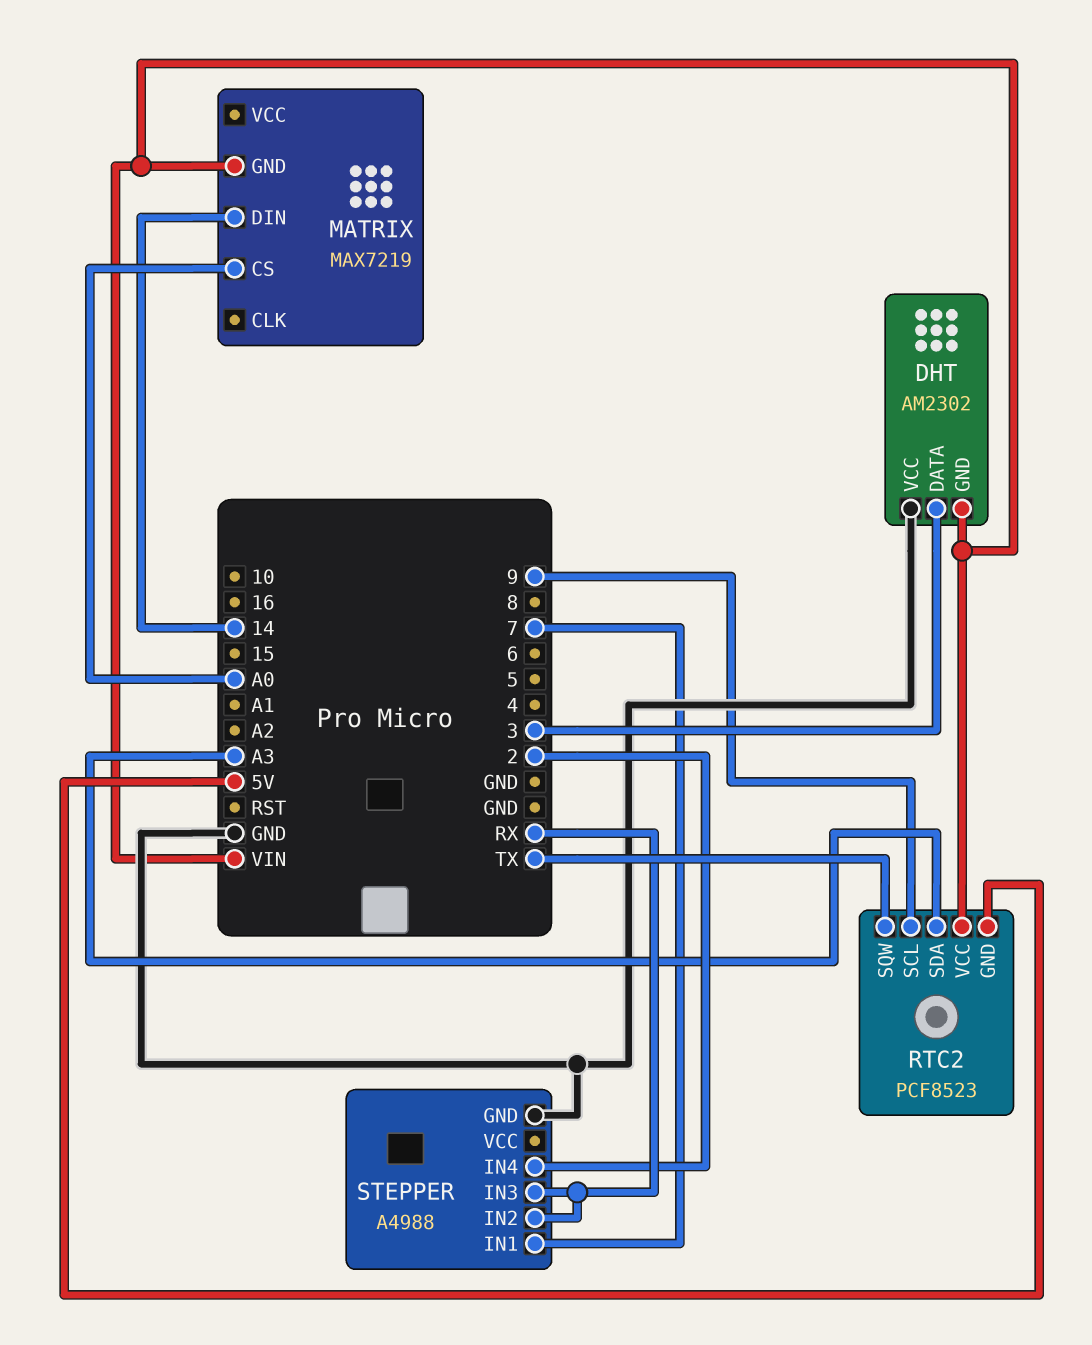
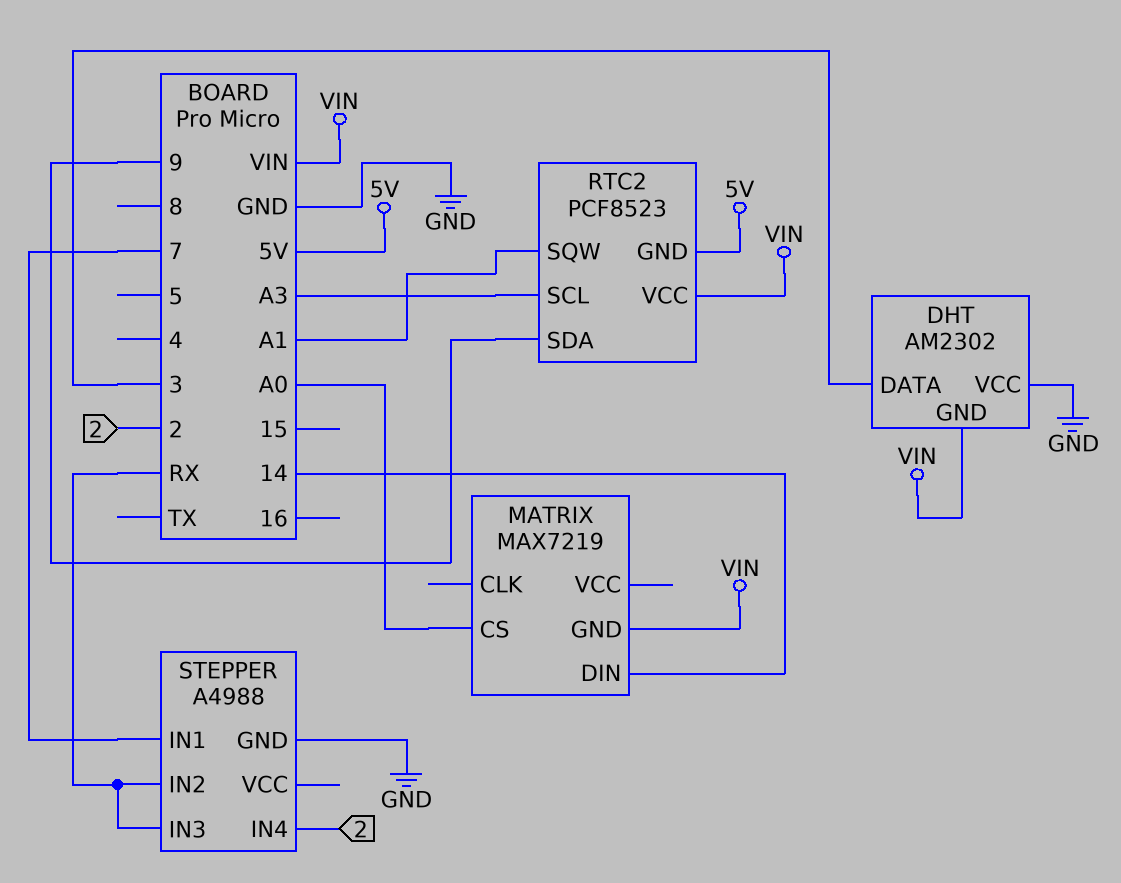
RTC2 pin SCL: 9 -> A3
RTC2 pin SDA: A3 -> 9
RTC2 pin SQW: TX -> A1

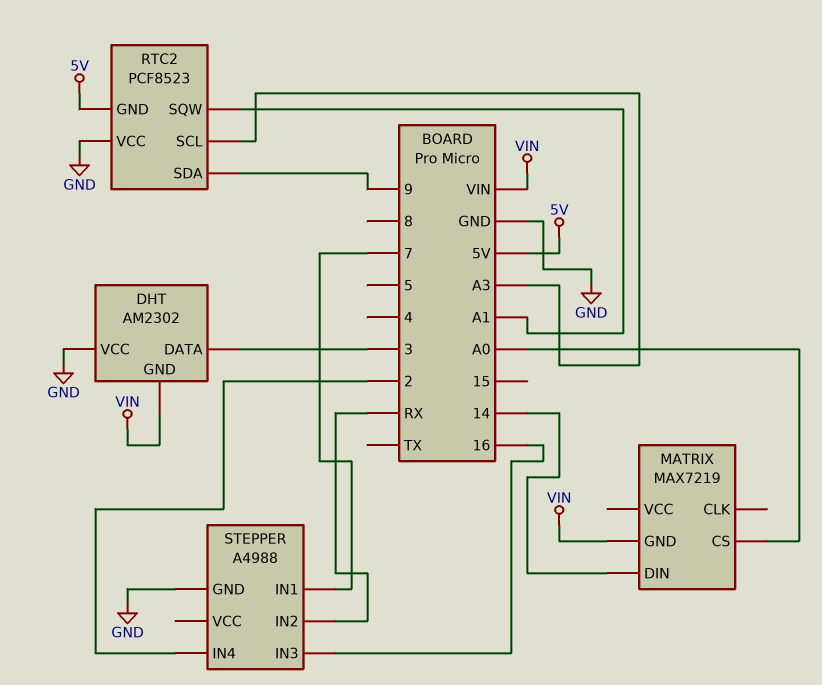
RTC2 pin VCC: VIN -> GND
STEPPER pin IN3: RX -> 16

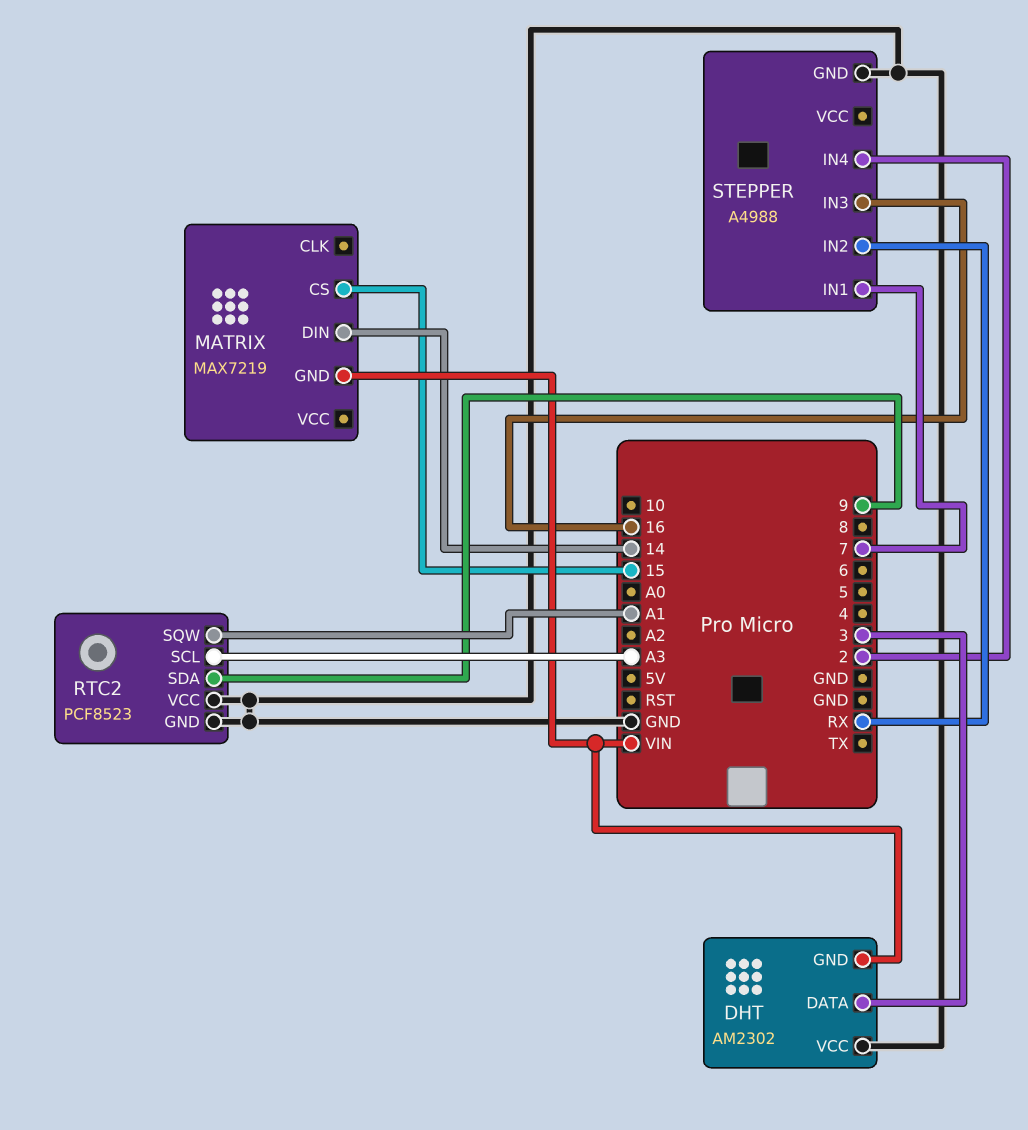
MATRIX pin CS: A0 -> 15
RTC2 pin GND: 5V -> GND

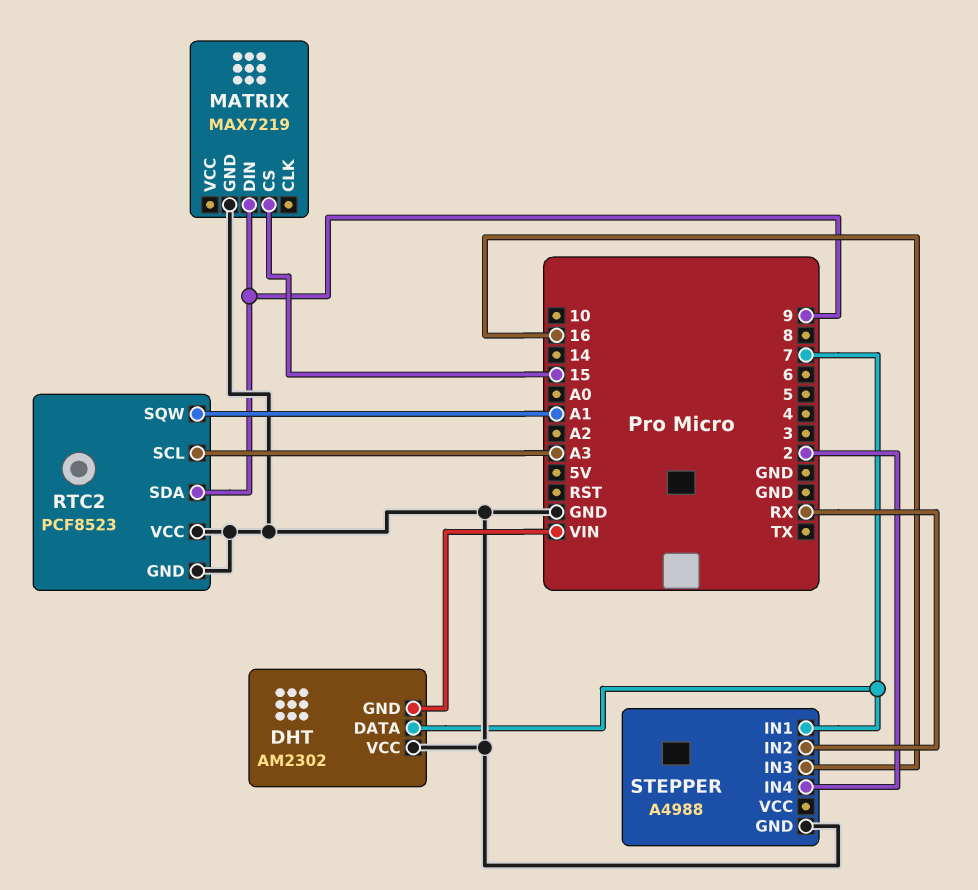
DHT pin DATA: 3 -> 7
MATRIX pin DIN: 14 -> 9
MATRIX pin GND: VIN -> GND

